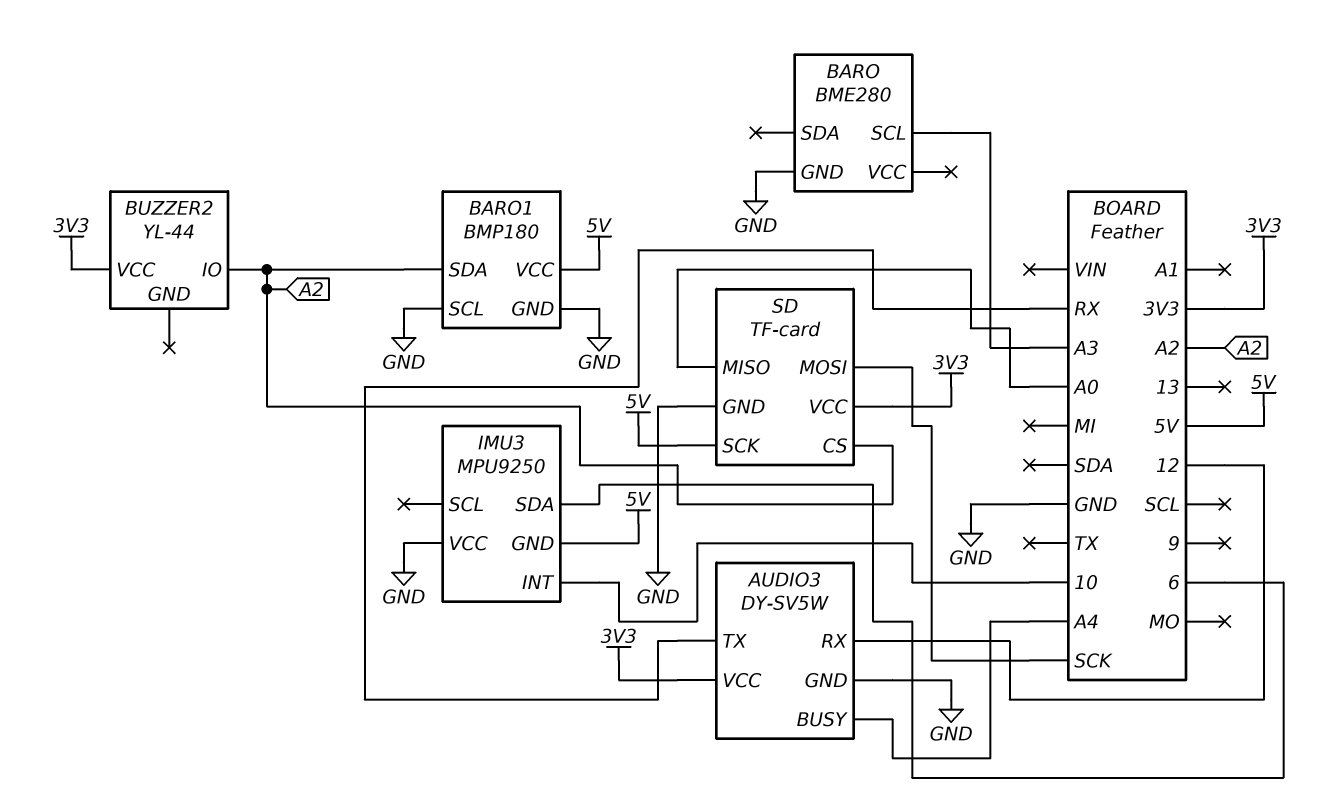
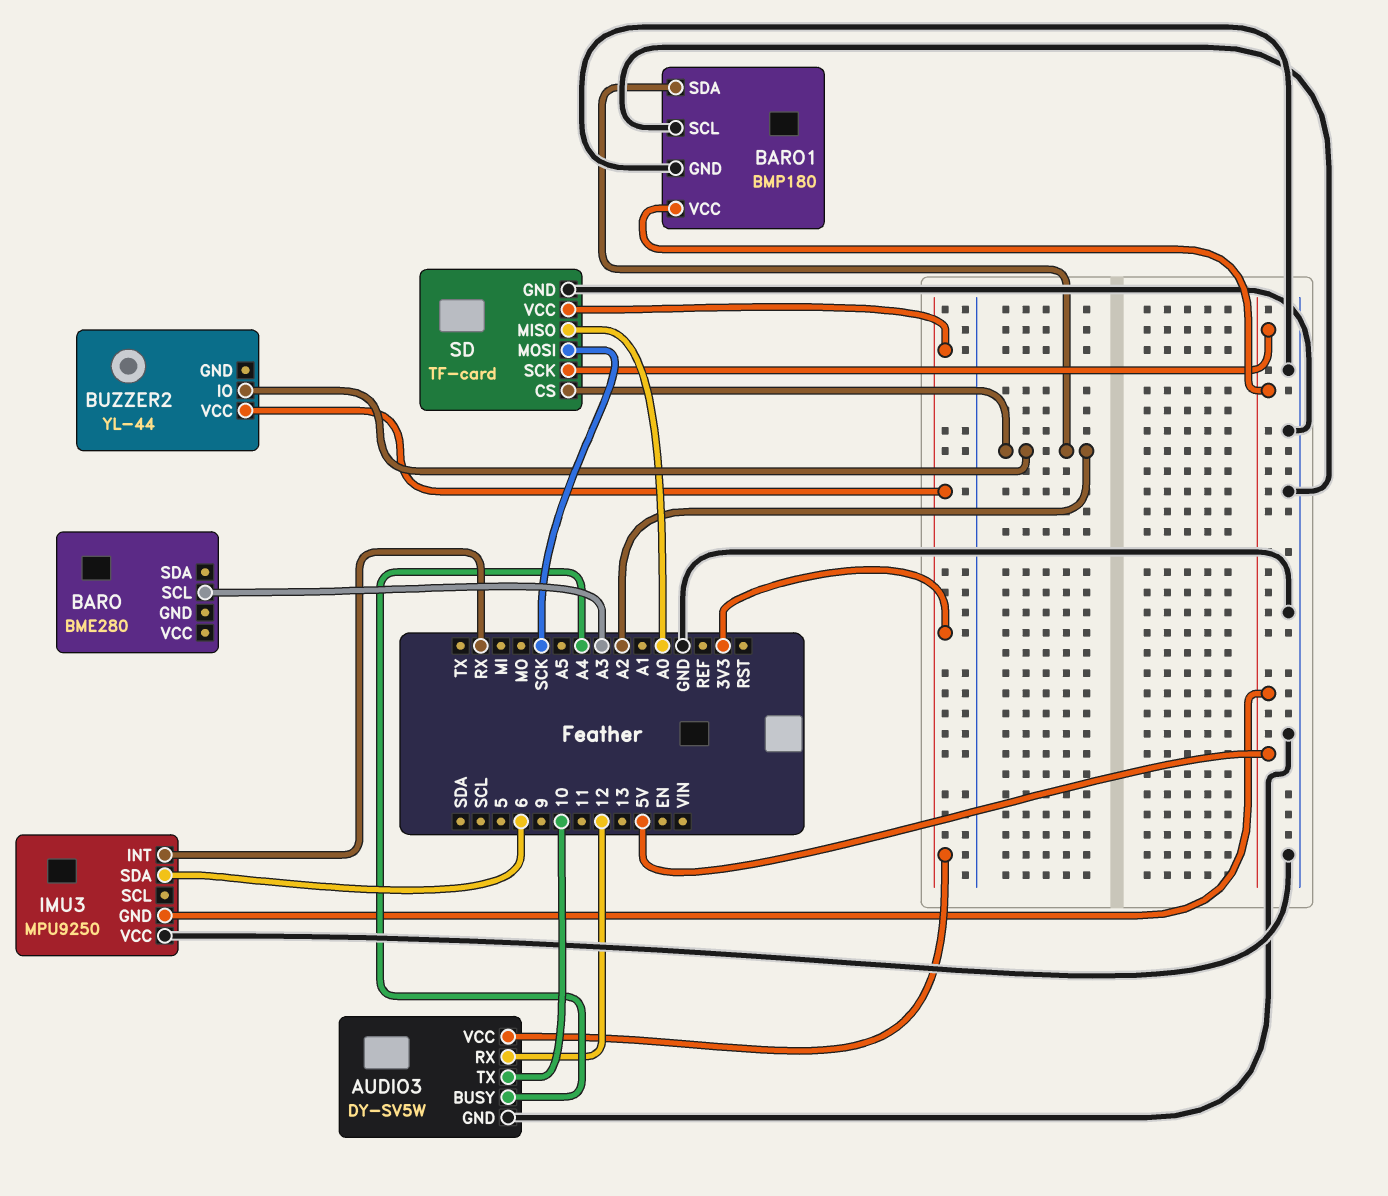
AUDIO3 pin TX: RX -> 10
BARO pin GND: GND -> none
IMU3 pin INT: 10 -> RX

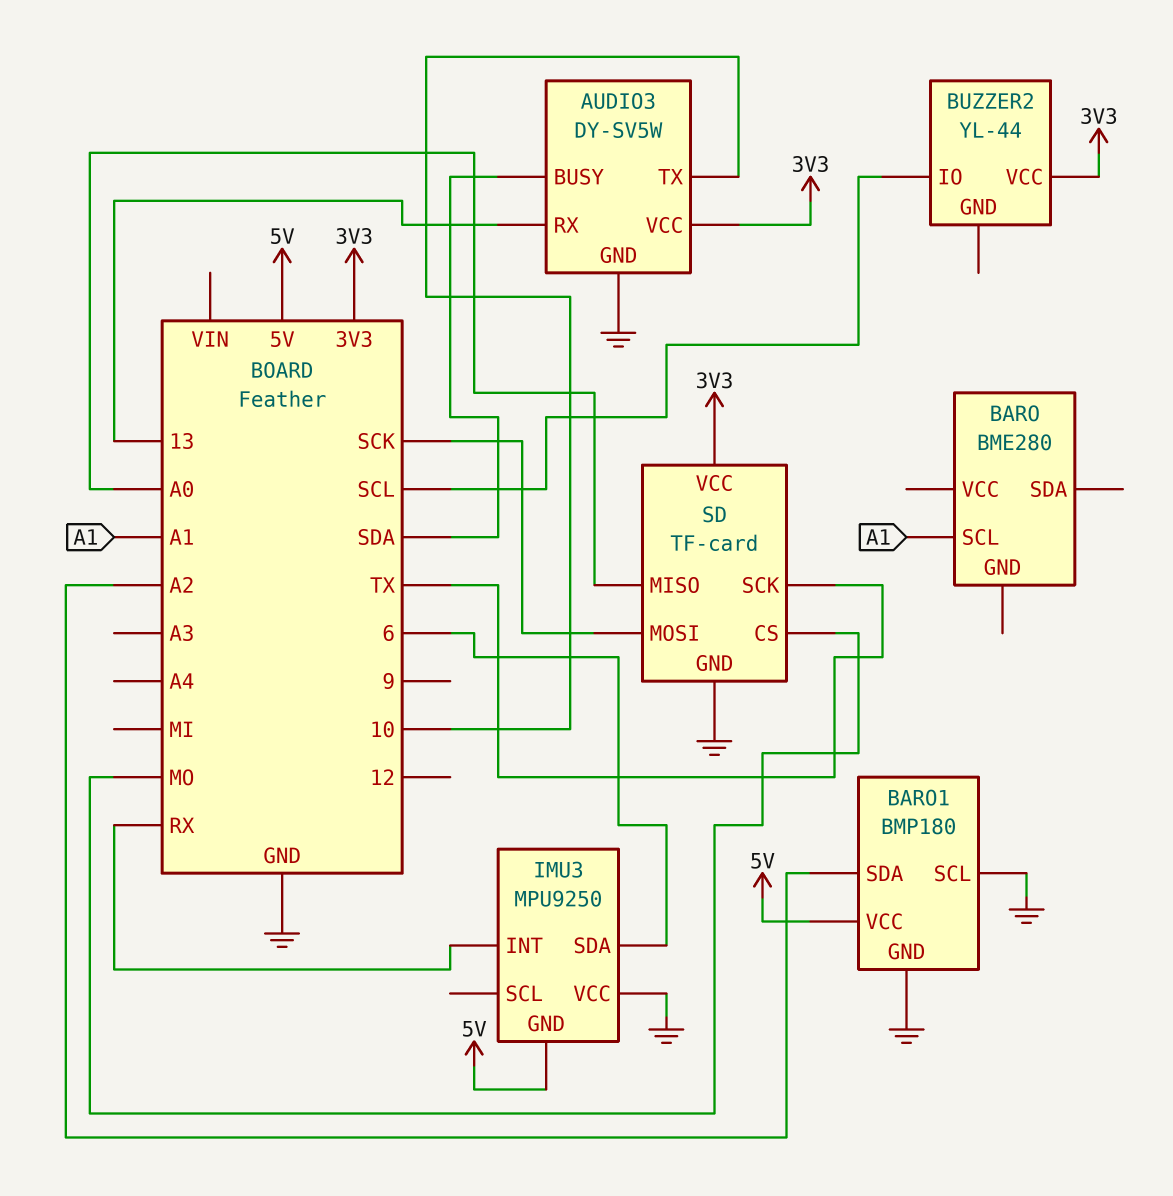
AUDIO3 pin BUSY: A4 -> SDA
AUDIO3 pin RX: 12 -> 13
BARO pin SCL: A3 -> A1
BUZZER2 pin IO: A2 -> SCL
SD pin CS: A2 -> MO
SD pin SCK: 5V -> TX

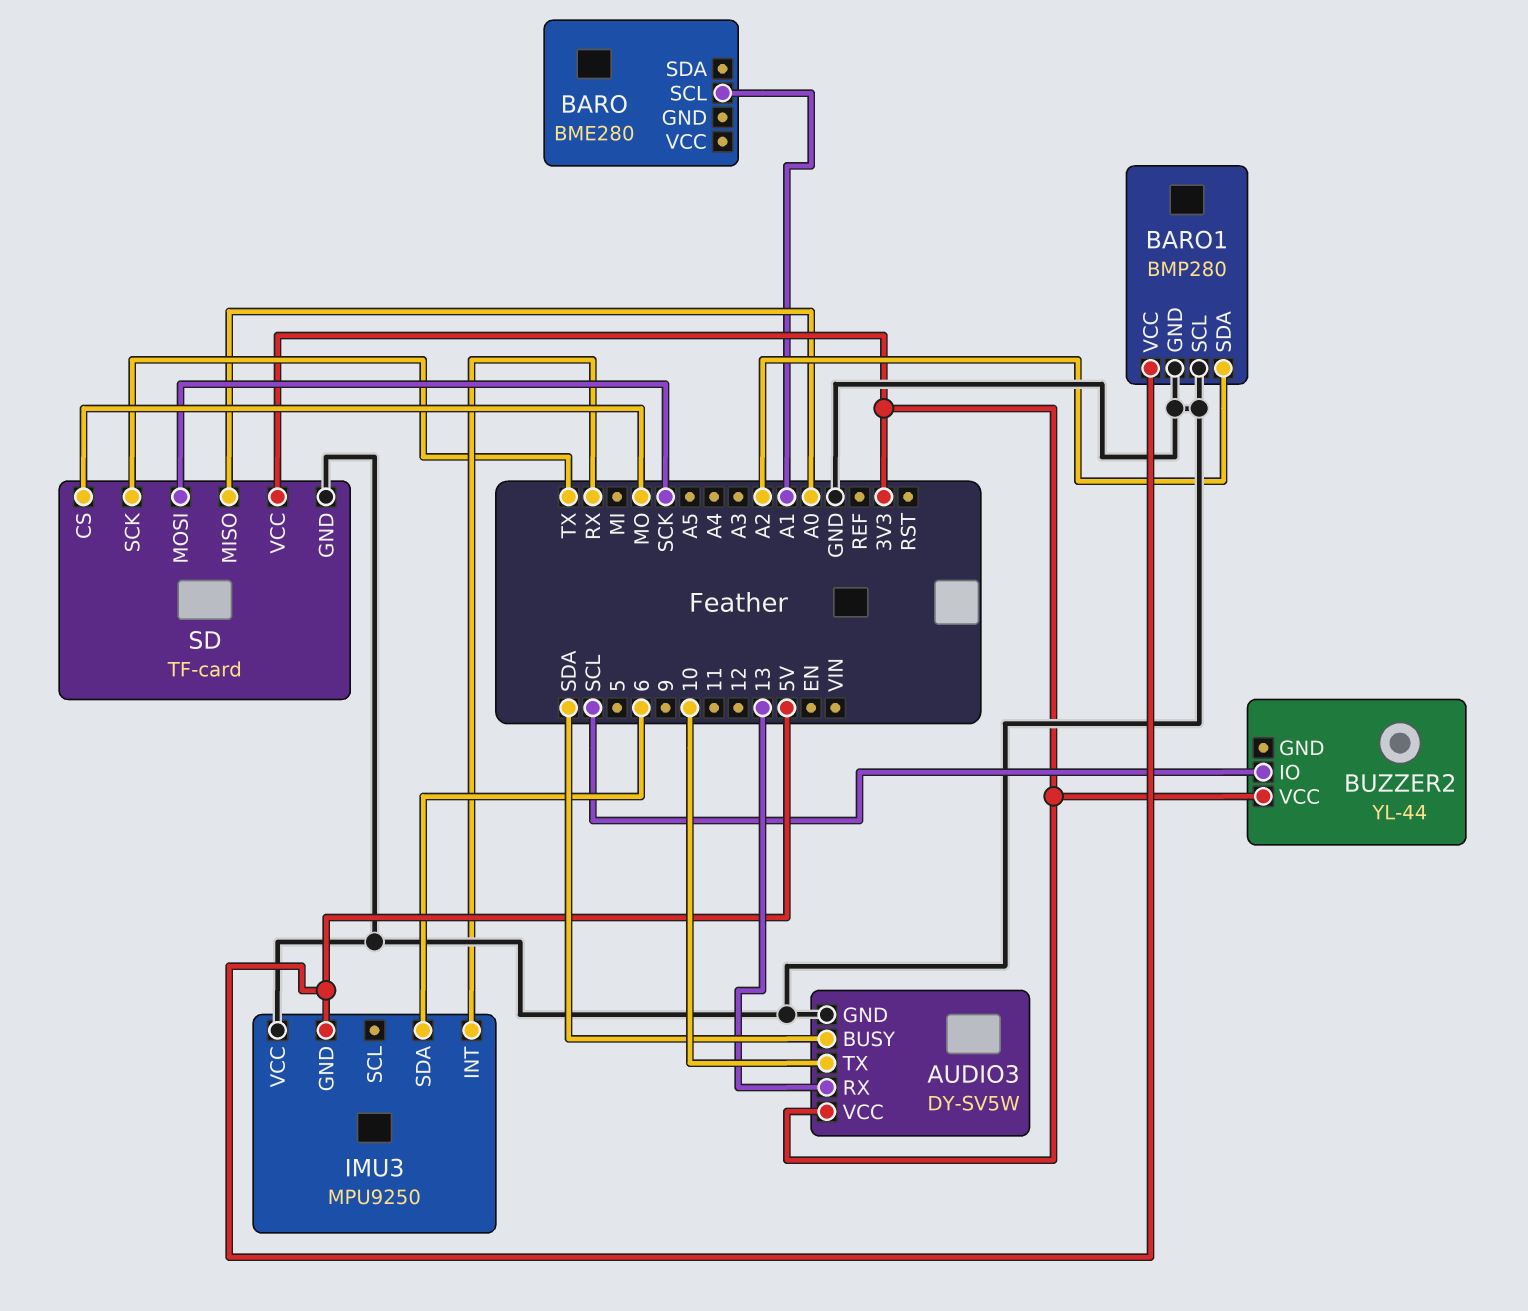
BARO1: BMP180 -> BMP280

